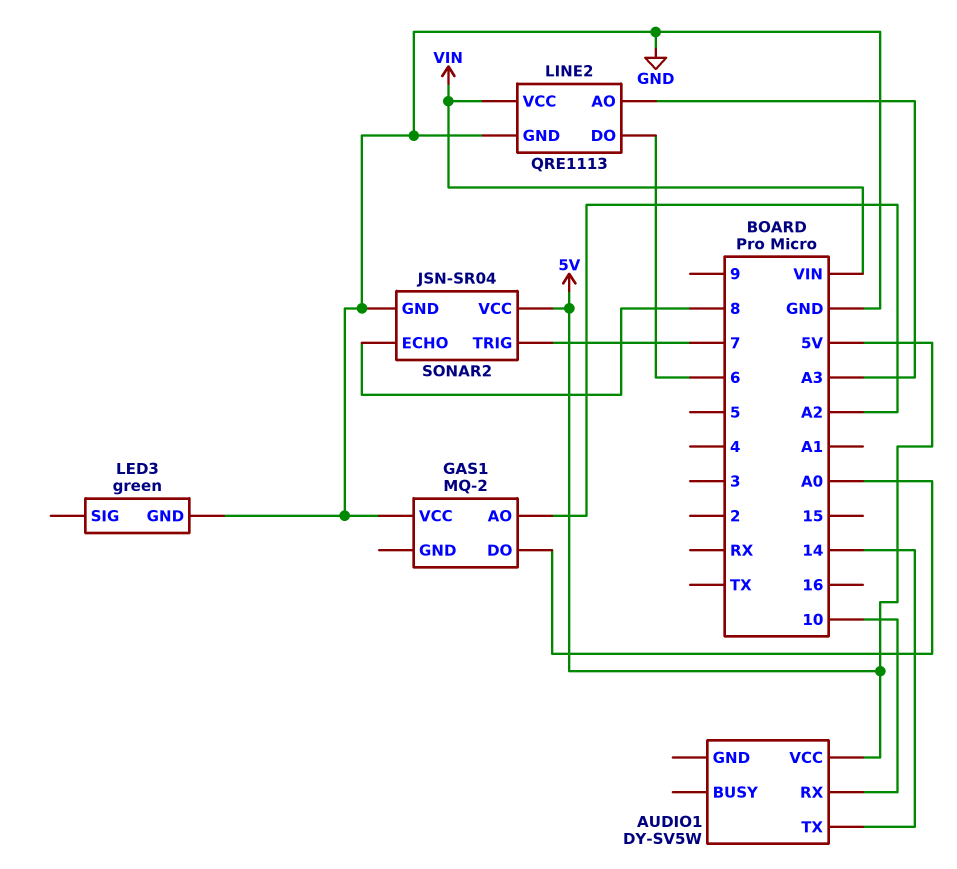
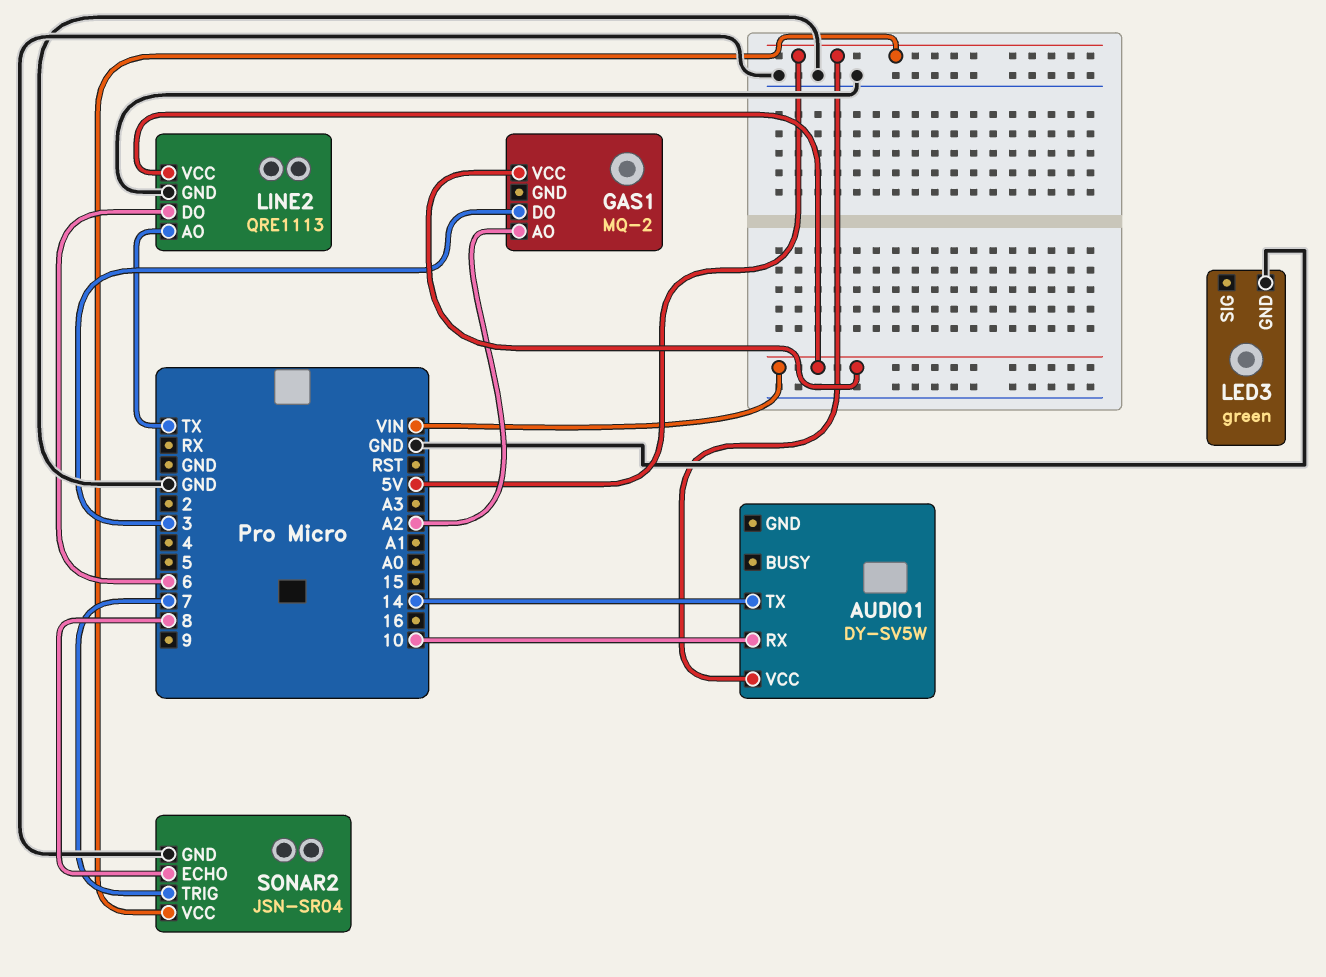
GAS1 pin DO: A0 -> 3
GAS1 pin VCC: GND -> VIN
LINE2 pin AO: A3 -> TX

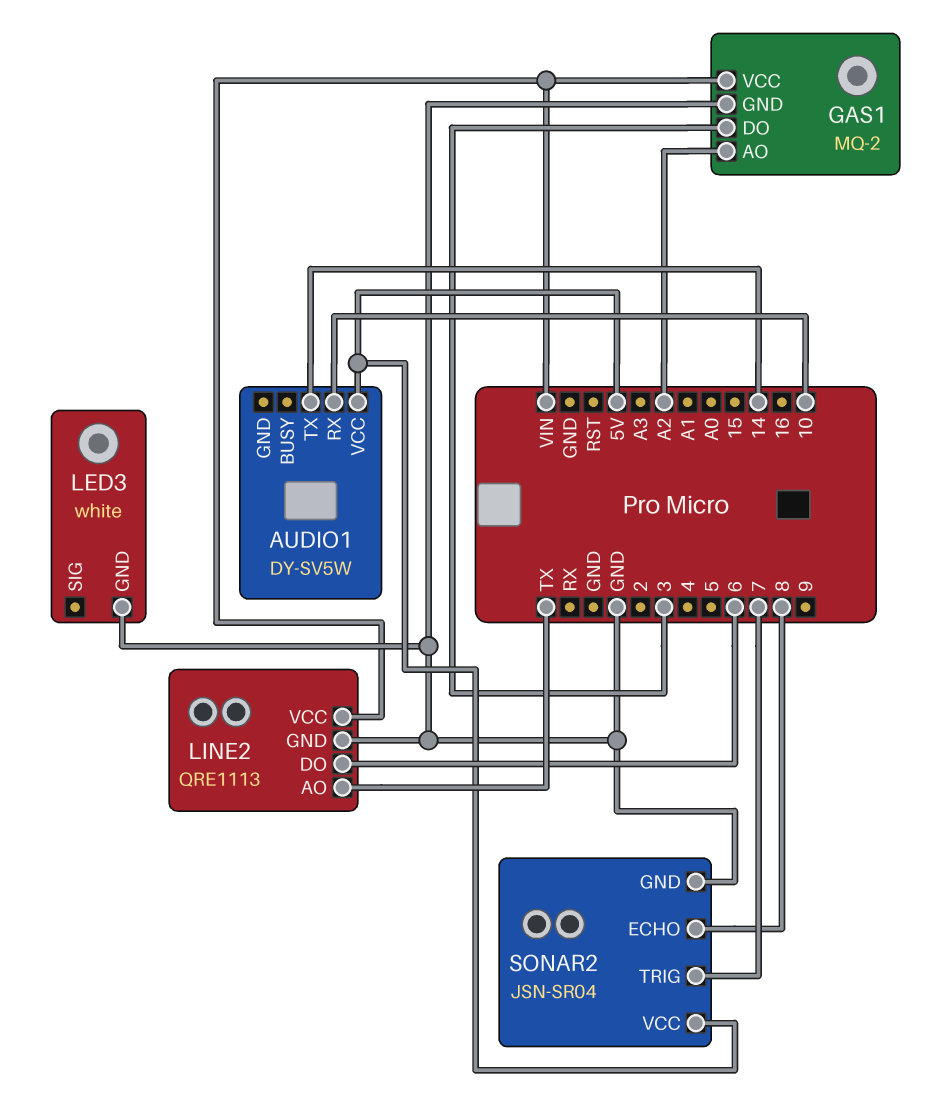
GAS1 pin GND: none -> GND
LED3: green -> white

